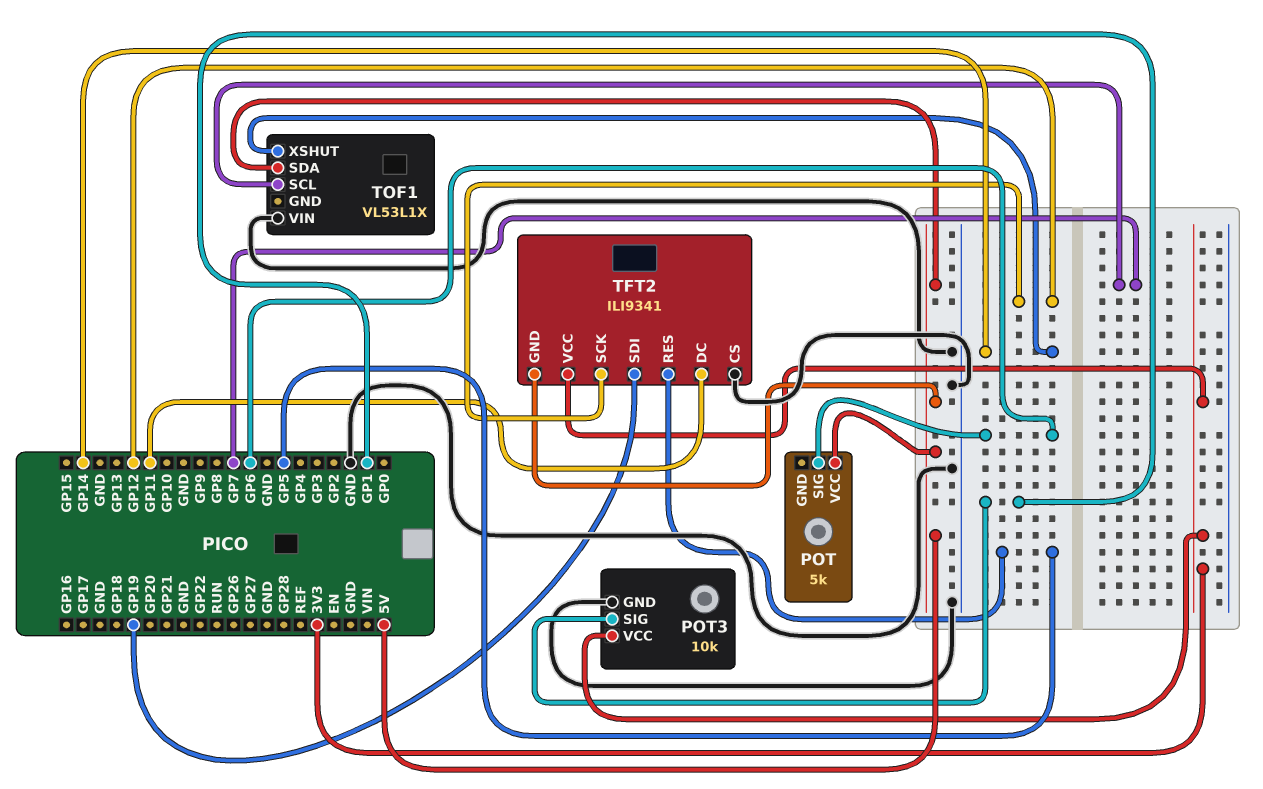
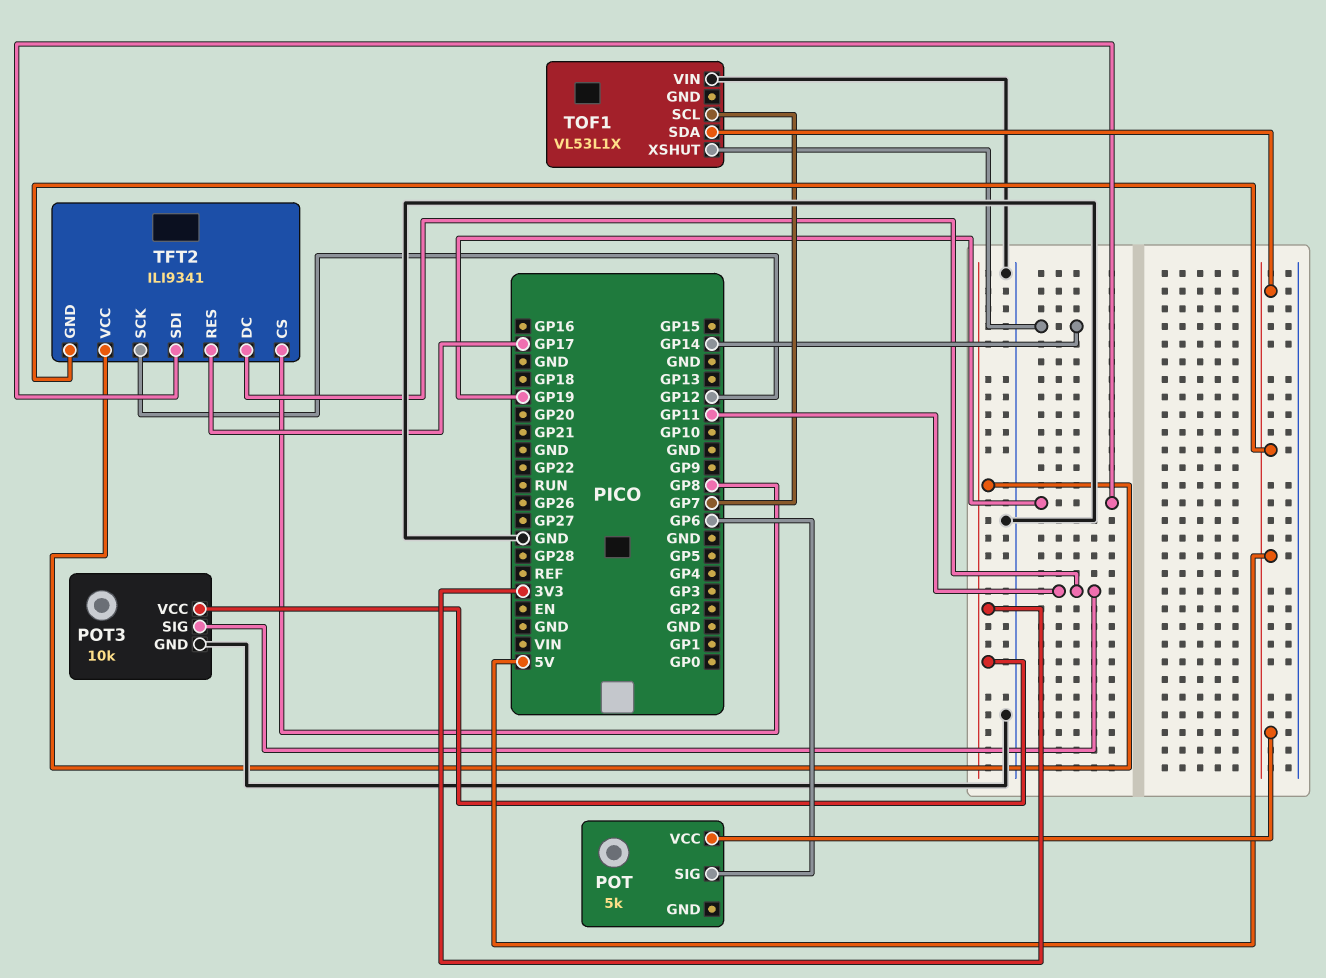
POT3 pin SIG: GP1 -> GP11
TFT2 pin CS: GND -> GP8
TFT2 pin RES: GP5 -> GP17

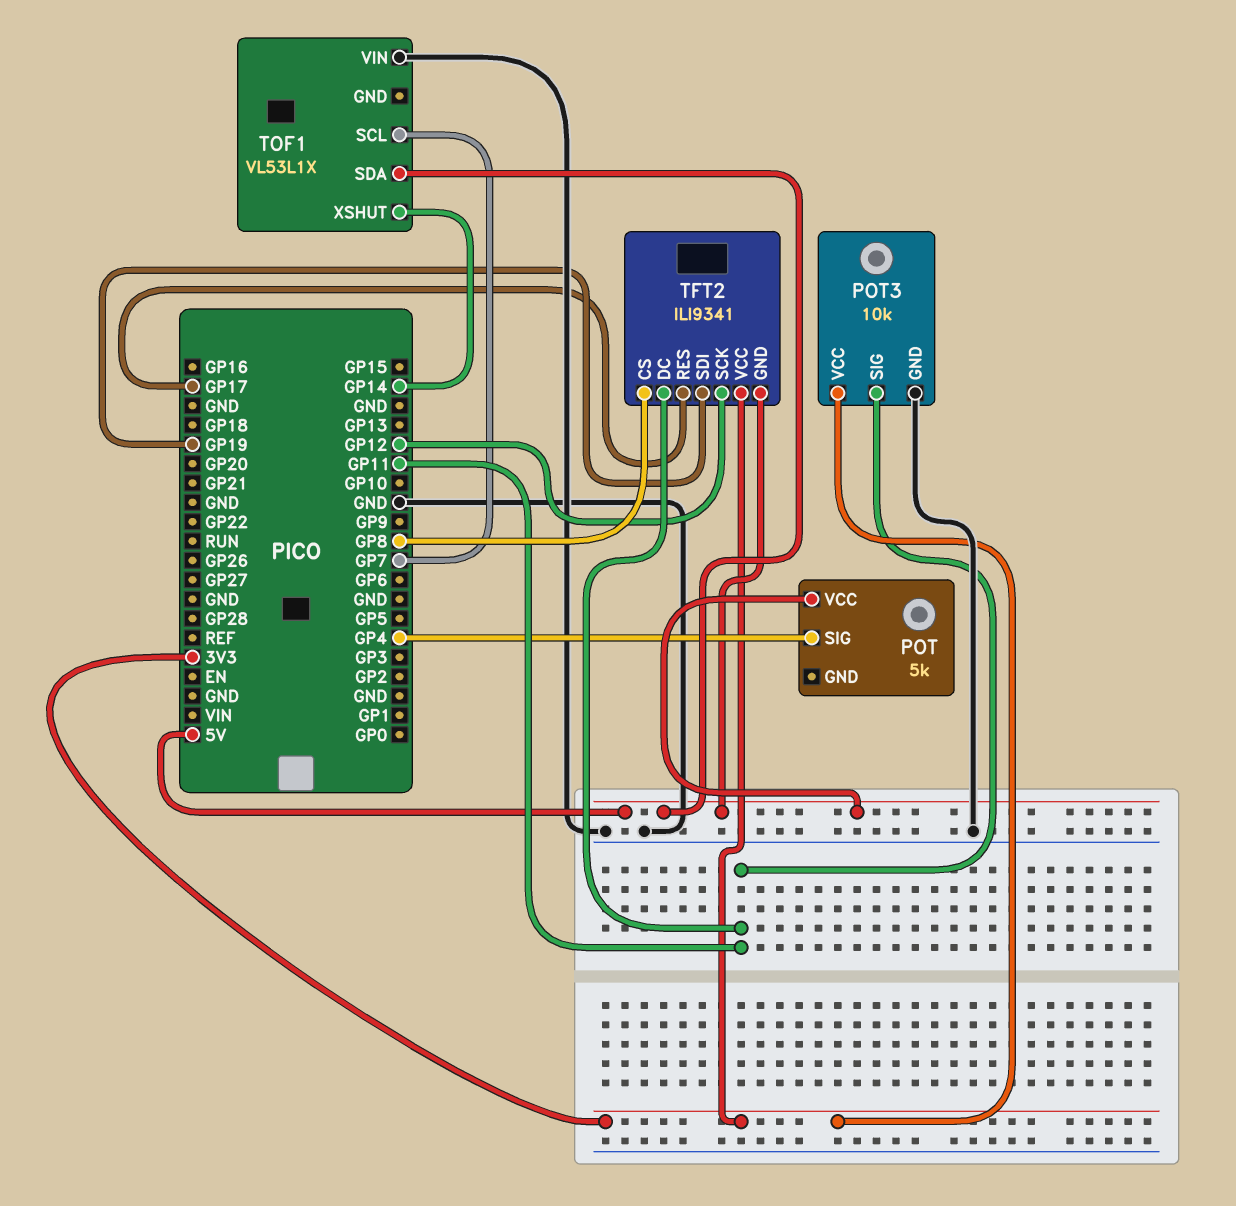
POT pin SIG: GP6 -> GP4

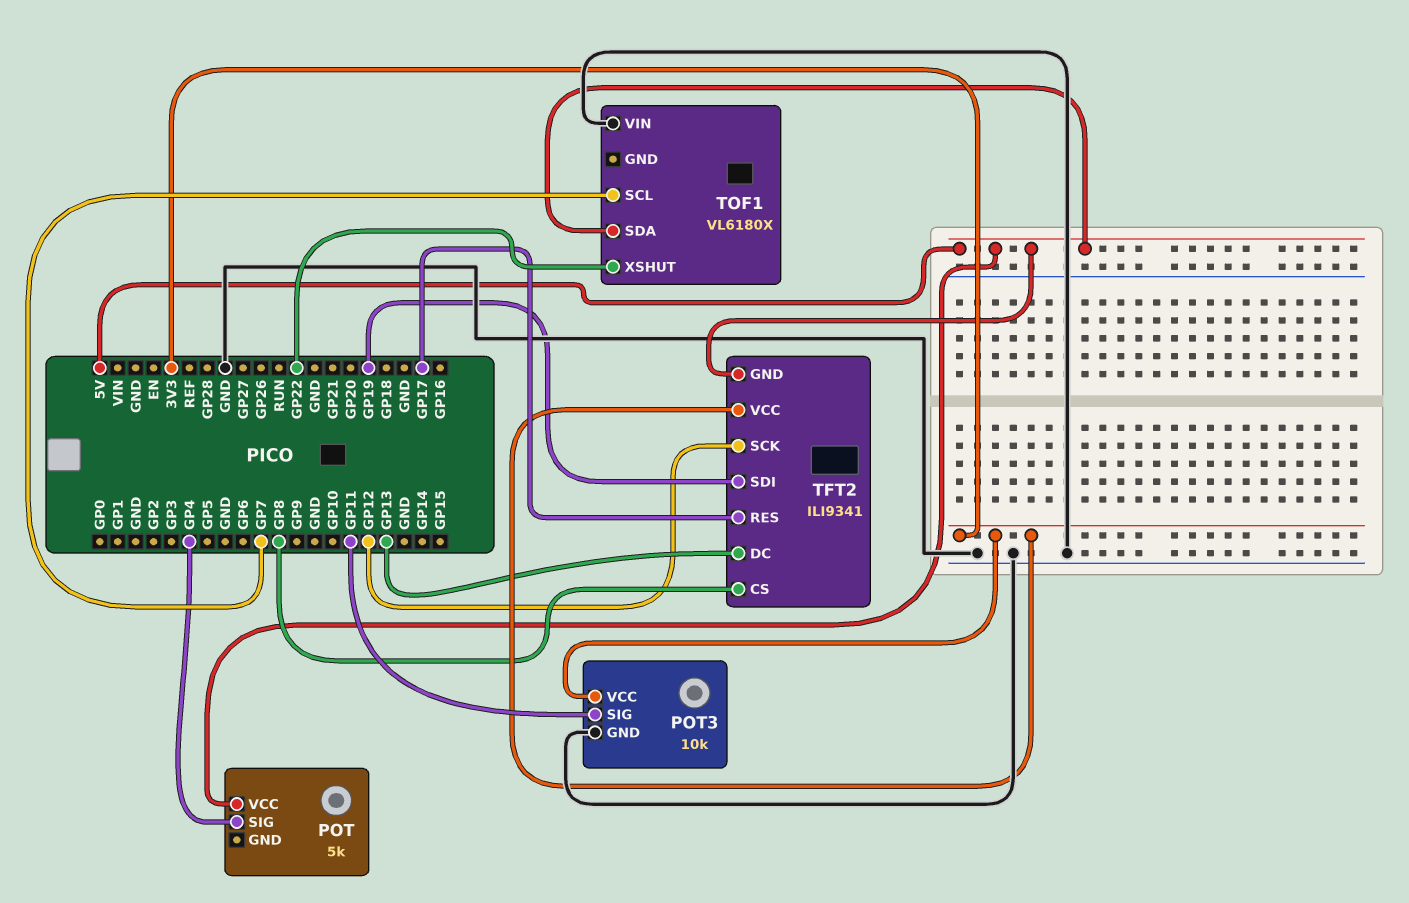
TFT2 pin DC: GP11 -> GP13
TOF1: VL53L1X -> VL6180X
TOF1 pin XSHUT: GP14 -> GP22

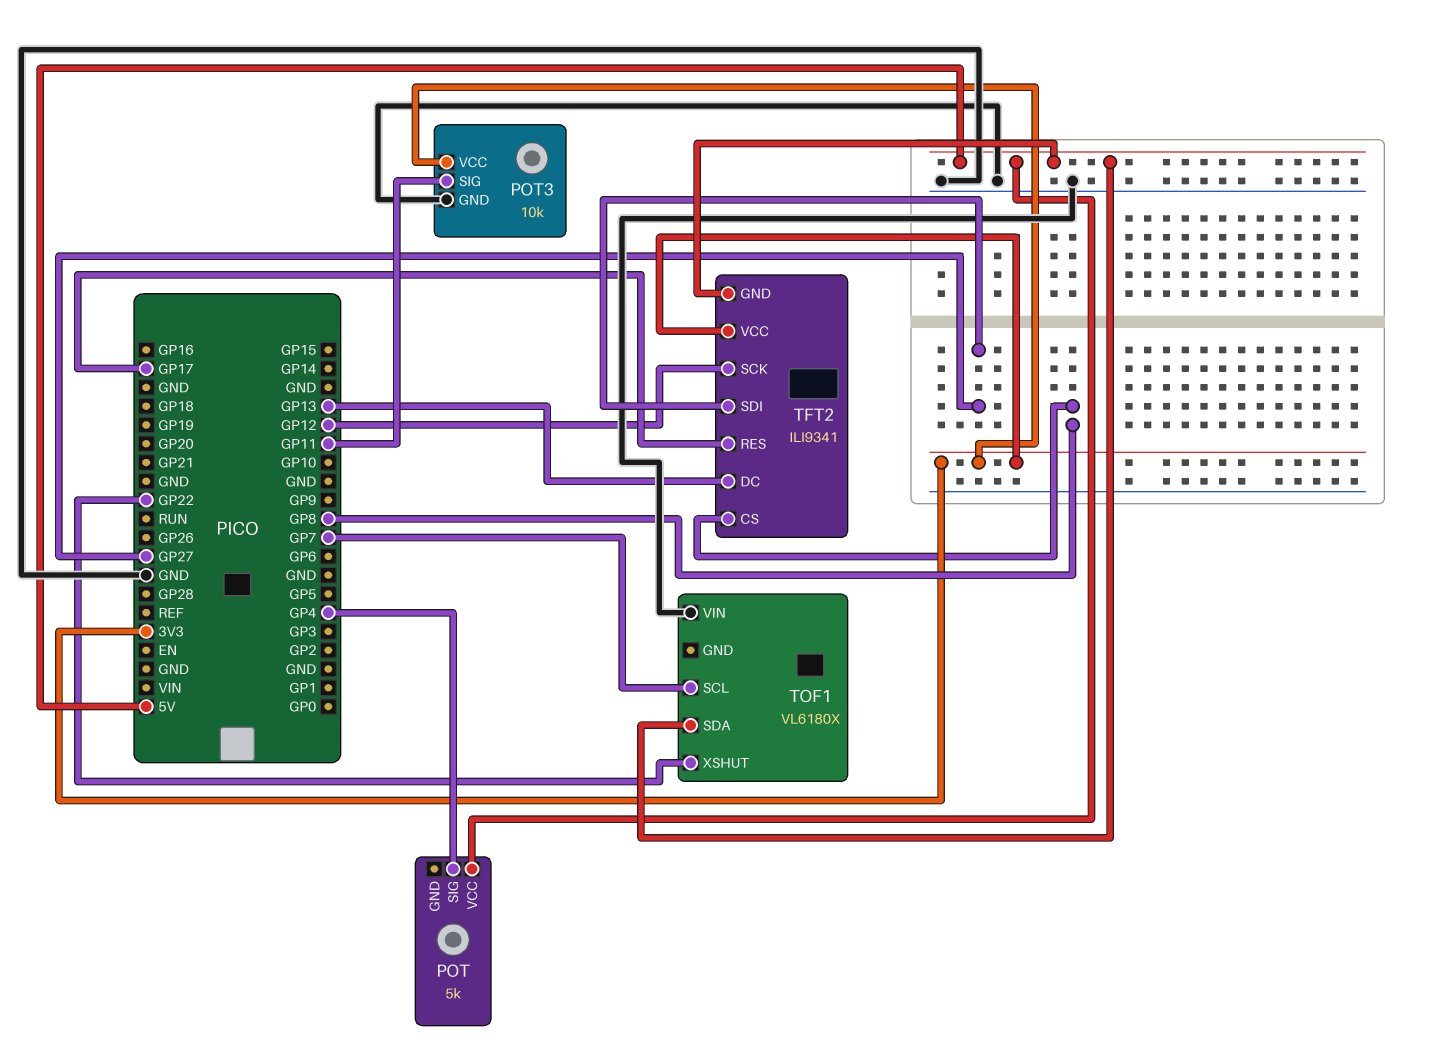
TFT2 pin SDI: GP19 -> GP27

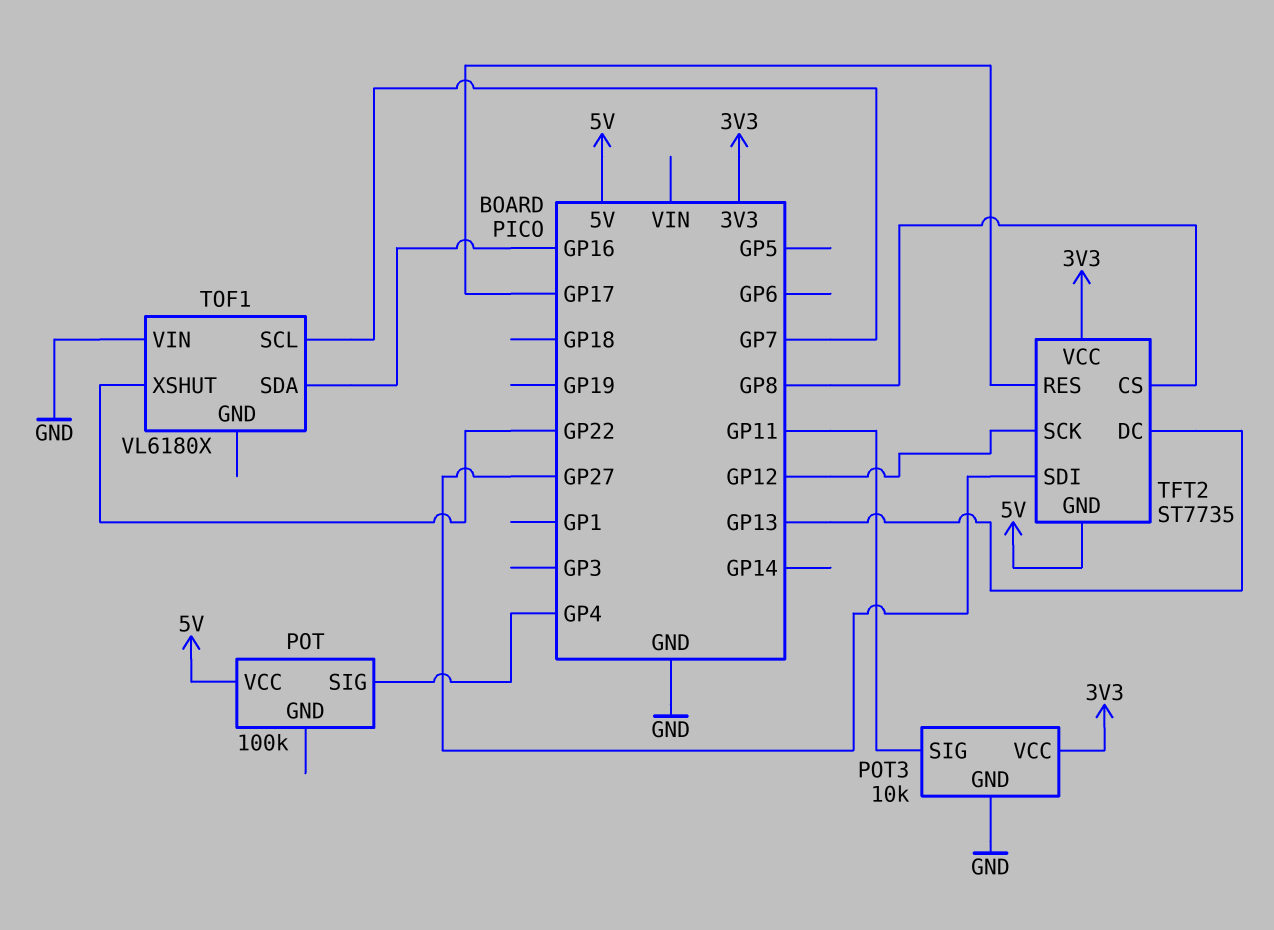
POT: 5k -> 100k
TFT2: ILI9341 -> ST7735
TOF1 pin SDA: 5V -> GP16

